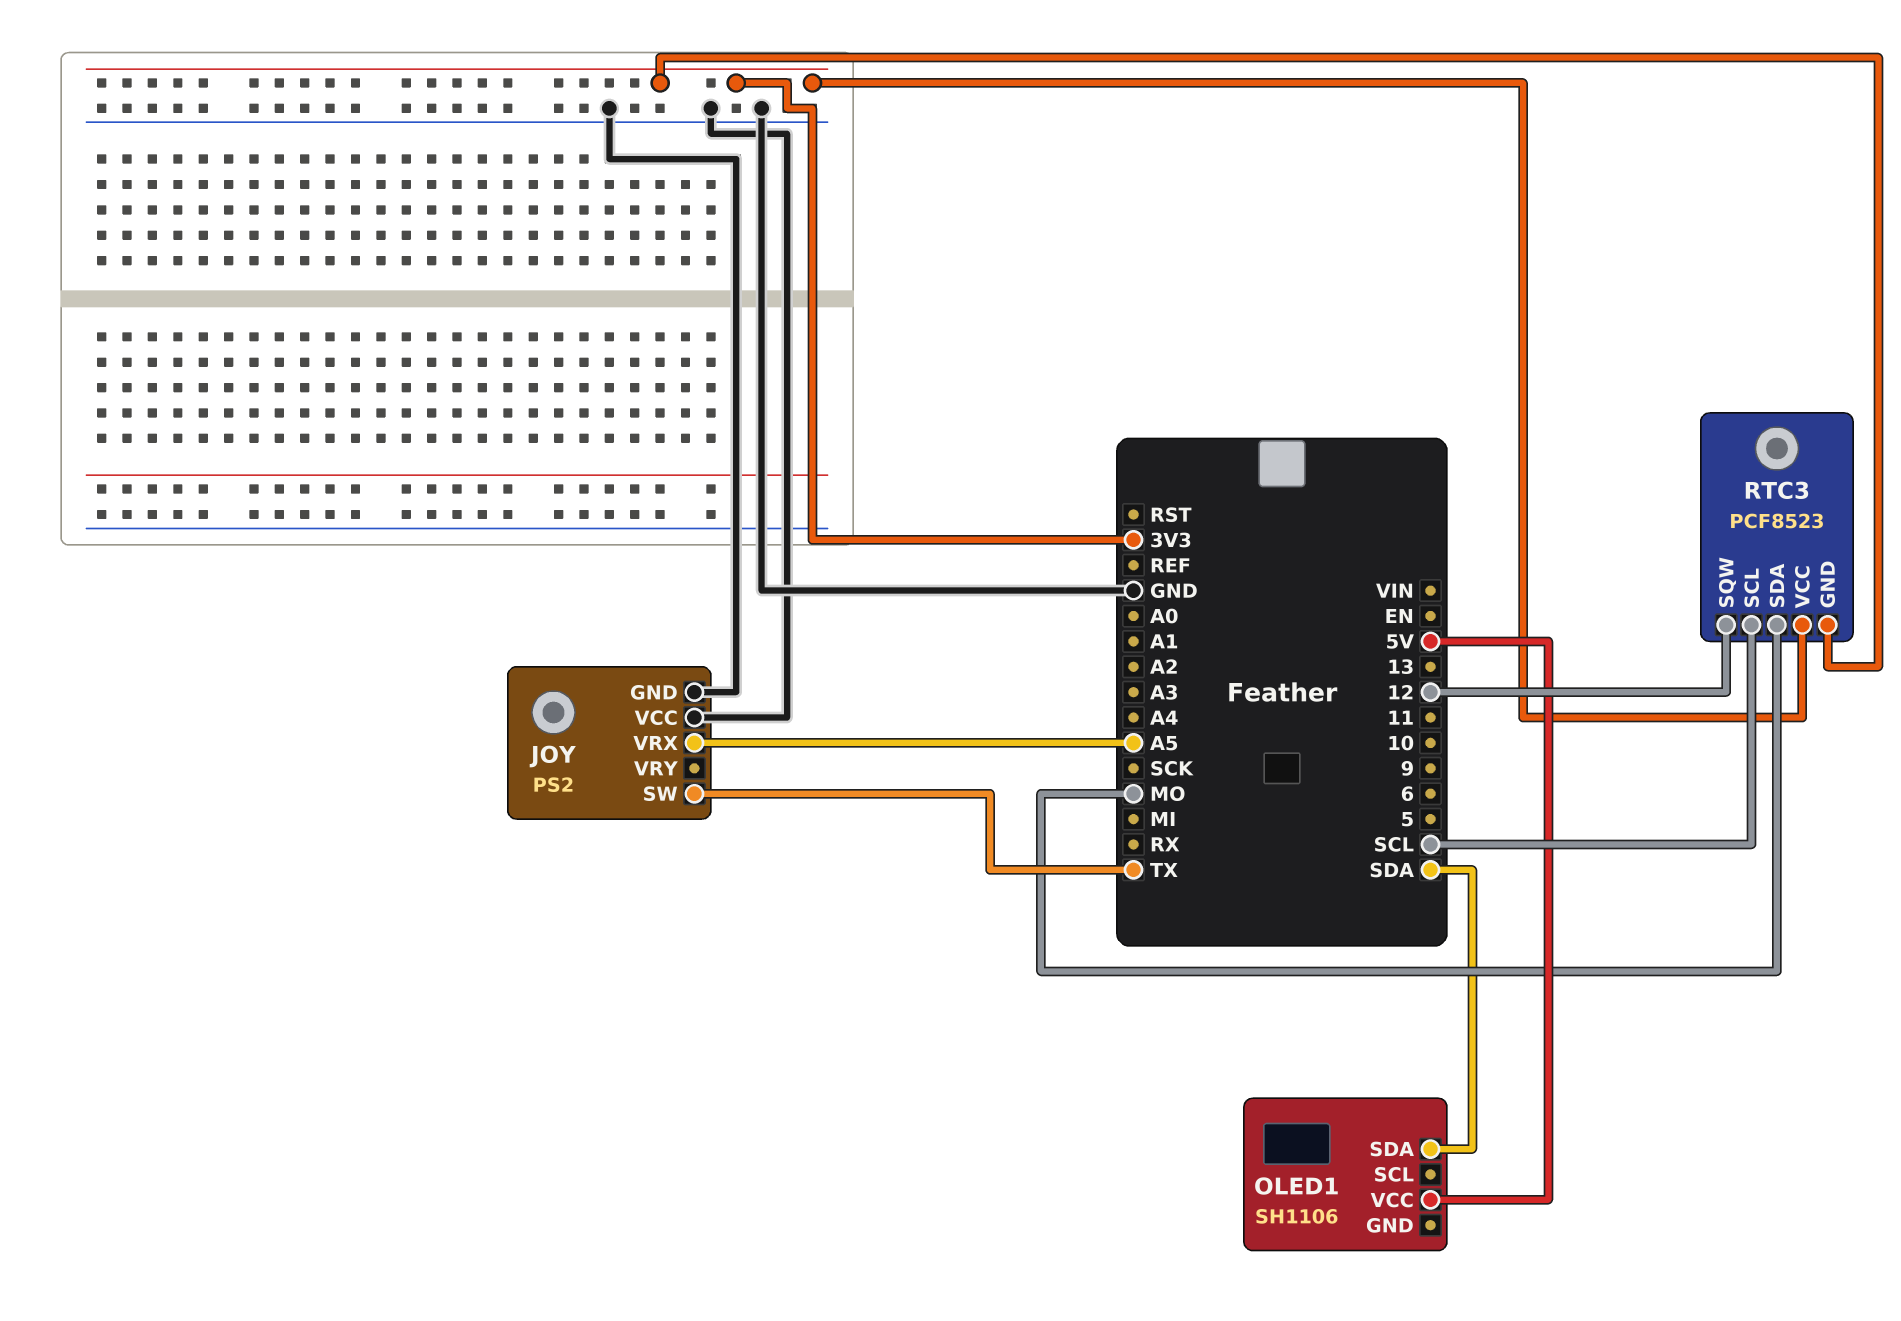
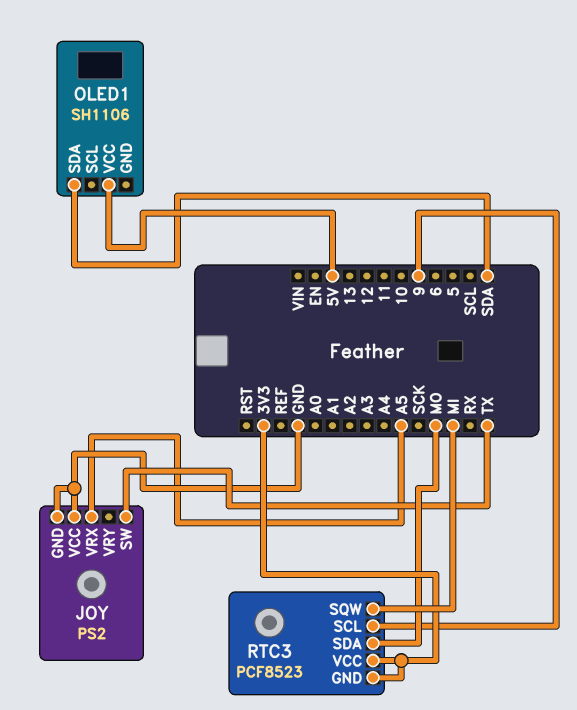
RTC3 pin SCL: SCL -> 9
RTC3 pin SQW: 12 -> MI

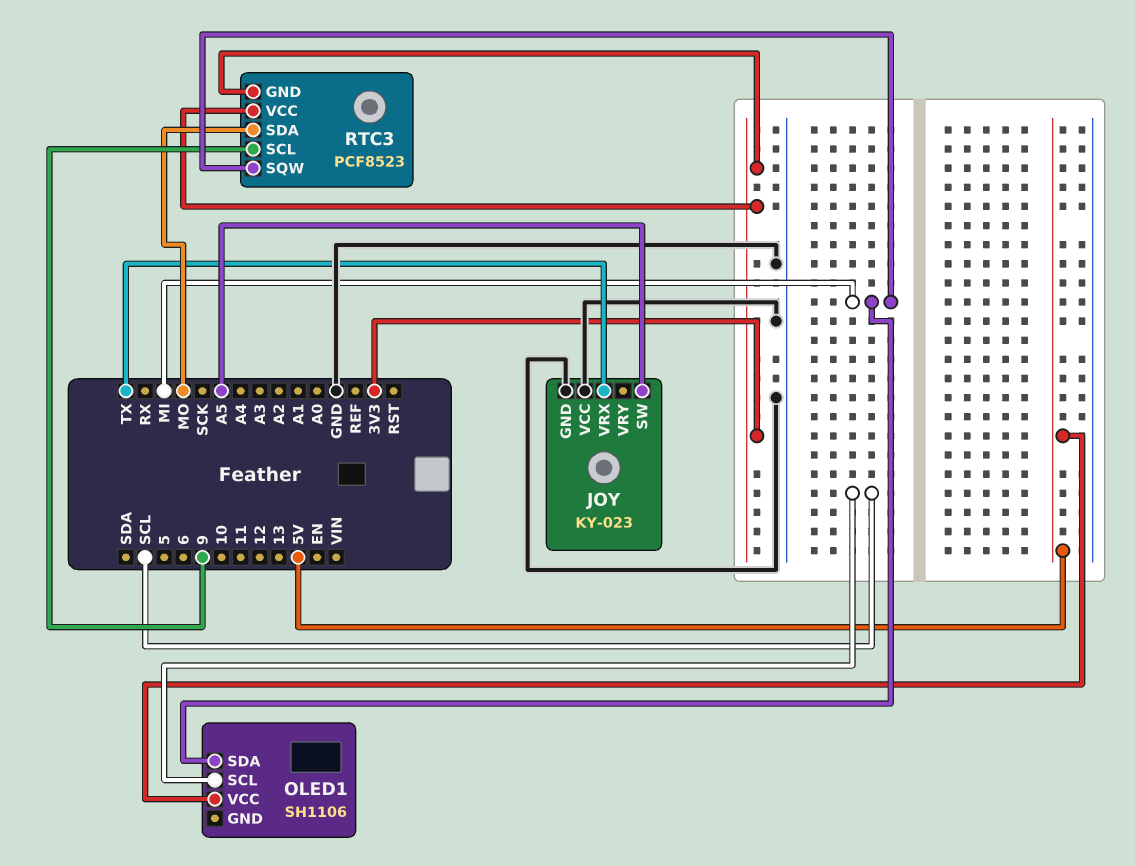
JOY: PS2 -> KY-023
JOY pin SW: TX -> A5
JOY pin VRX: A5 -> TX
OLED1 pin SCL: none -> SCL
OLED1 pin SDA: SDA -> MI

